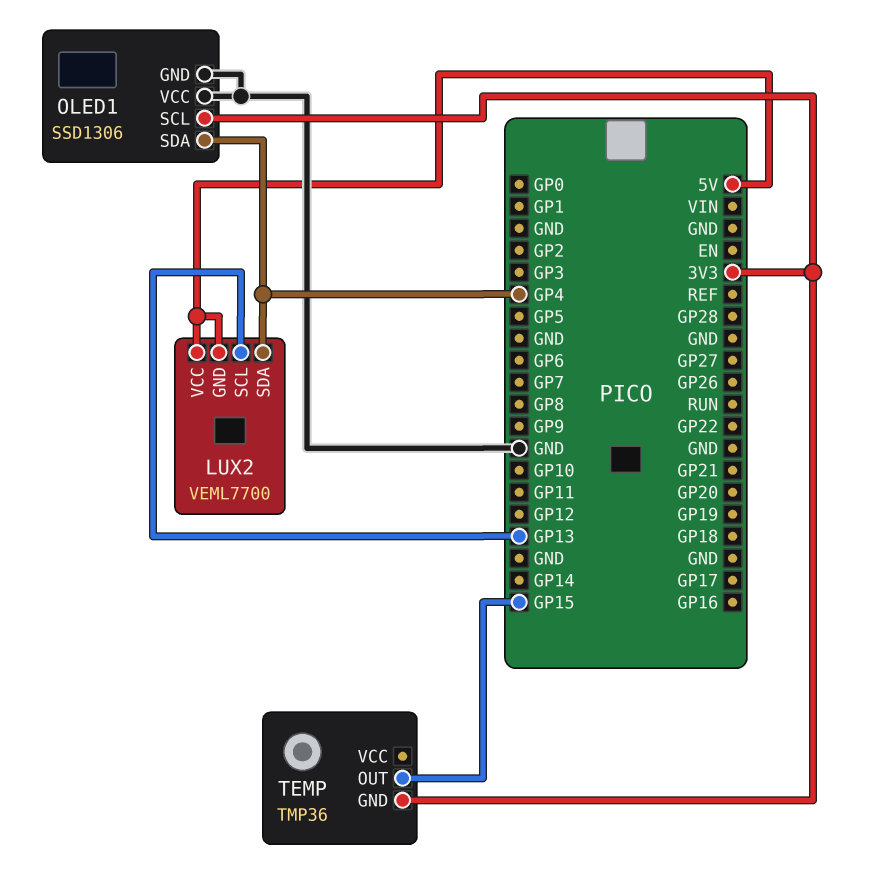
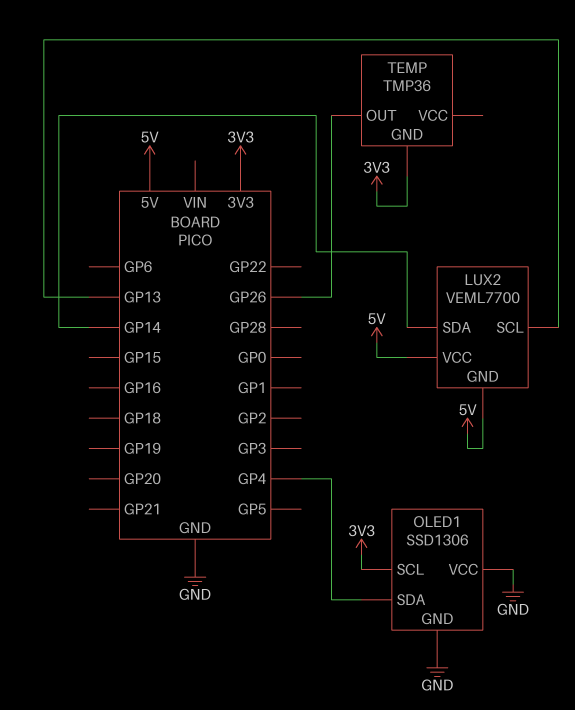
LUX2 pin SDA: GP4 -> GP14
TEMP pin OUT: GP15 -> GP26

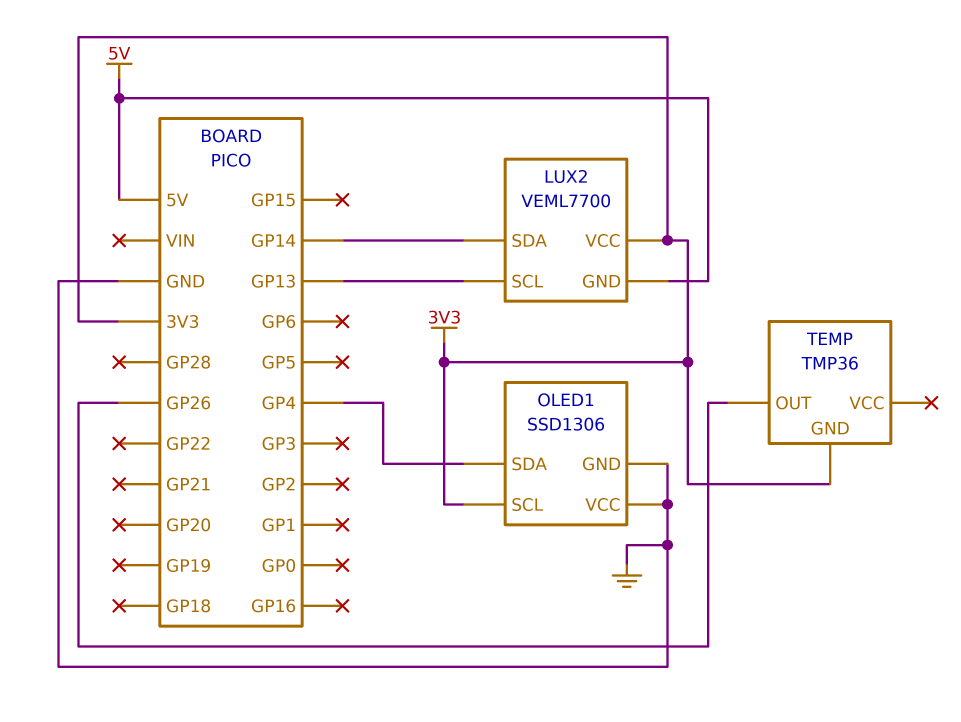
LUX2 pin VCC: 5V -> 3V3

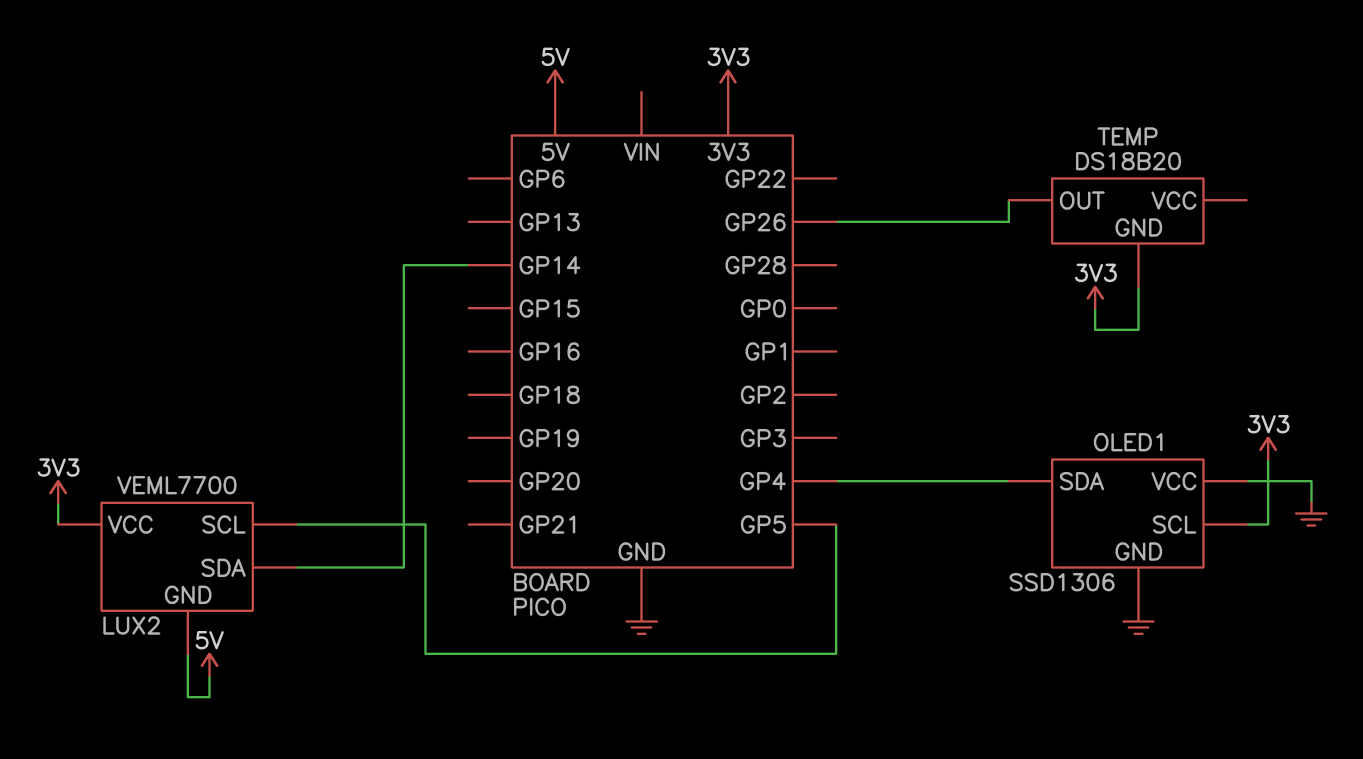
LUX2 pin SCL: GP13 -> GP5
TEMP: TMP36 -> DS18B20

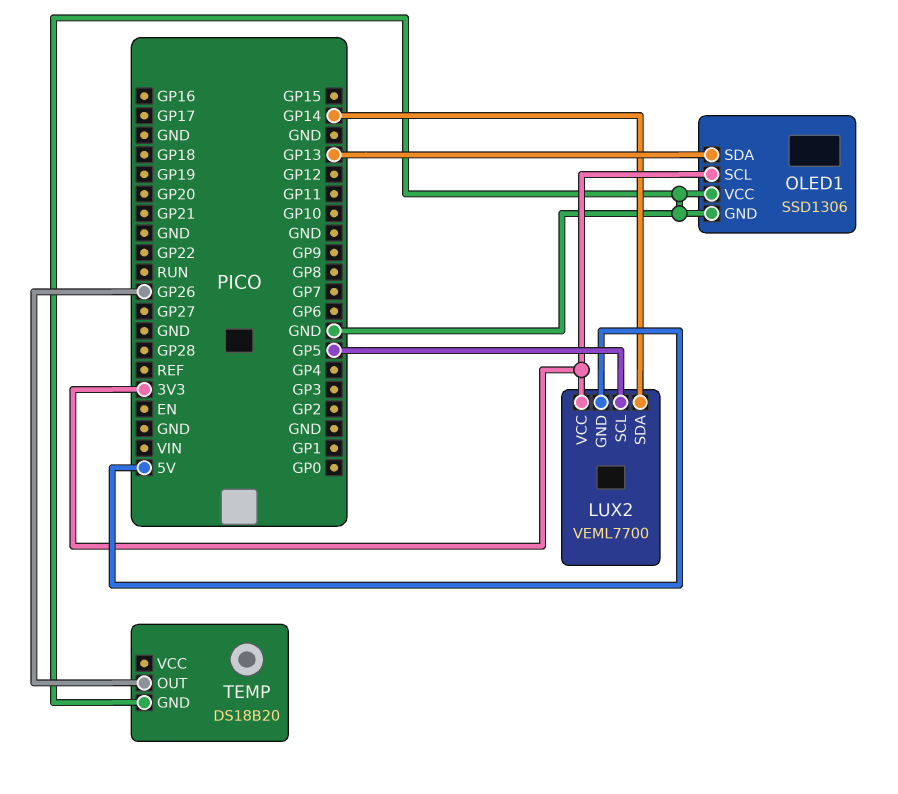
OLED1 pin SDA: GP4 -> GP13
TEMP pin GND: 3V3 -> GND

